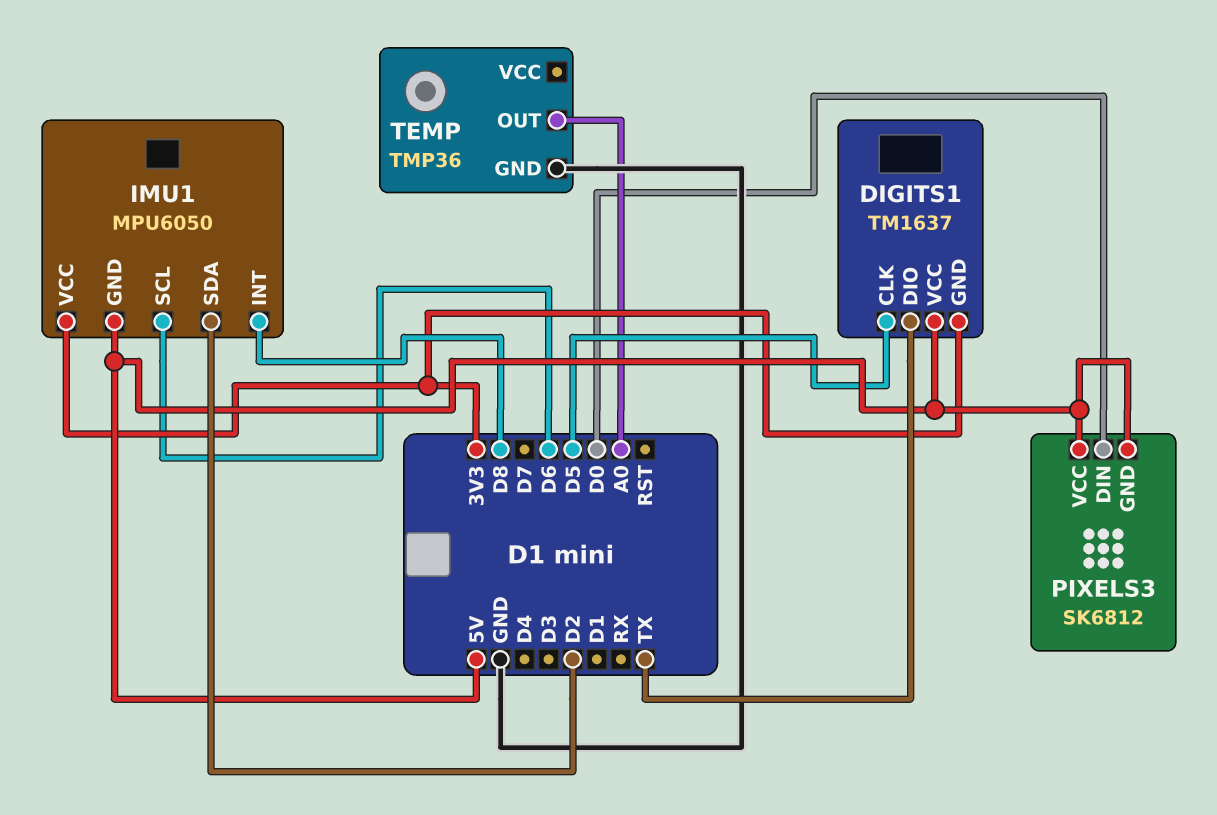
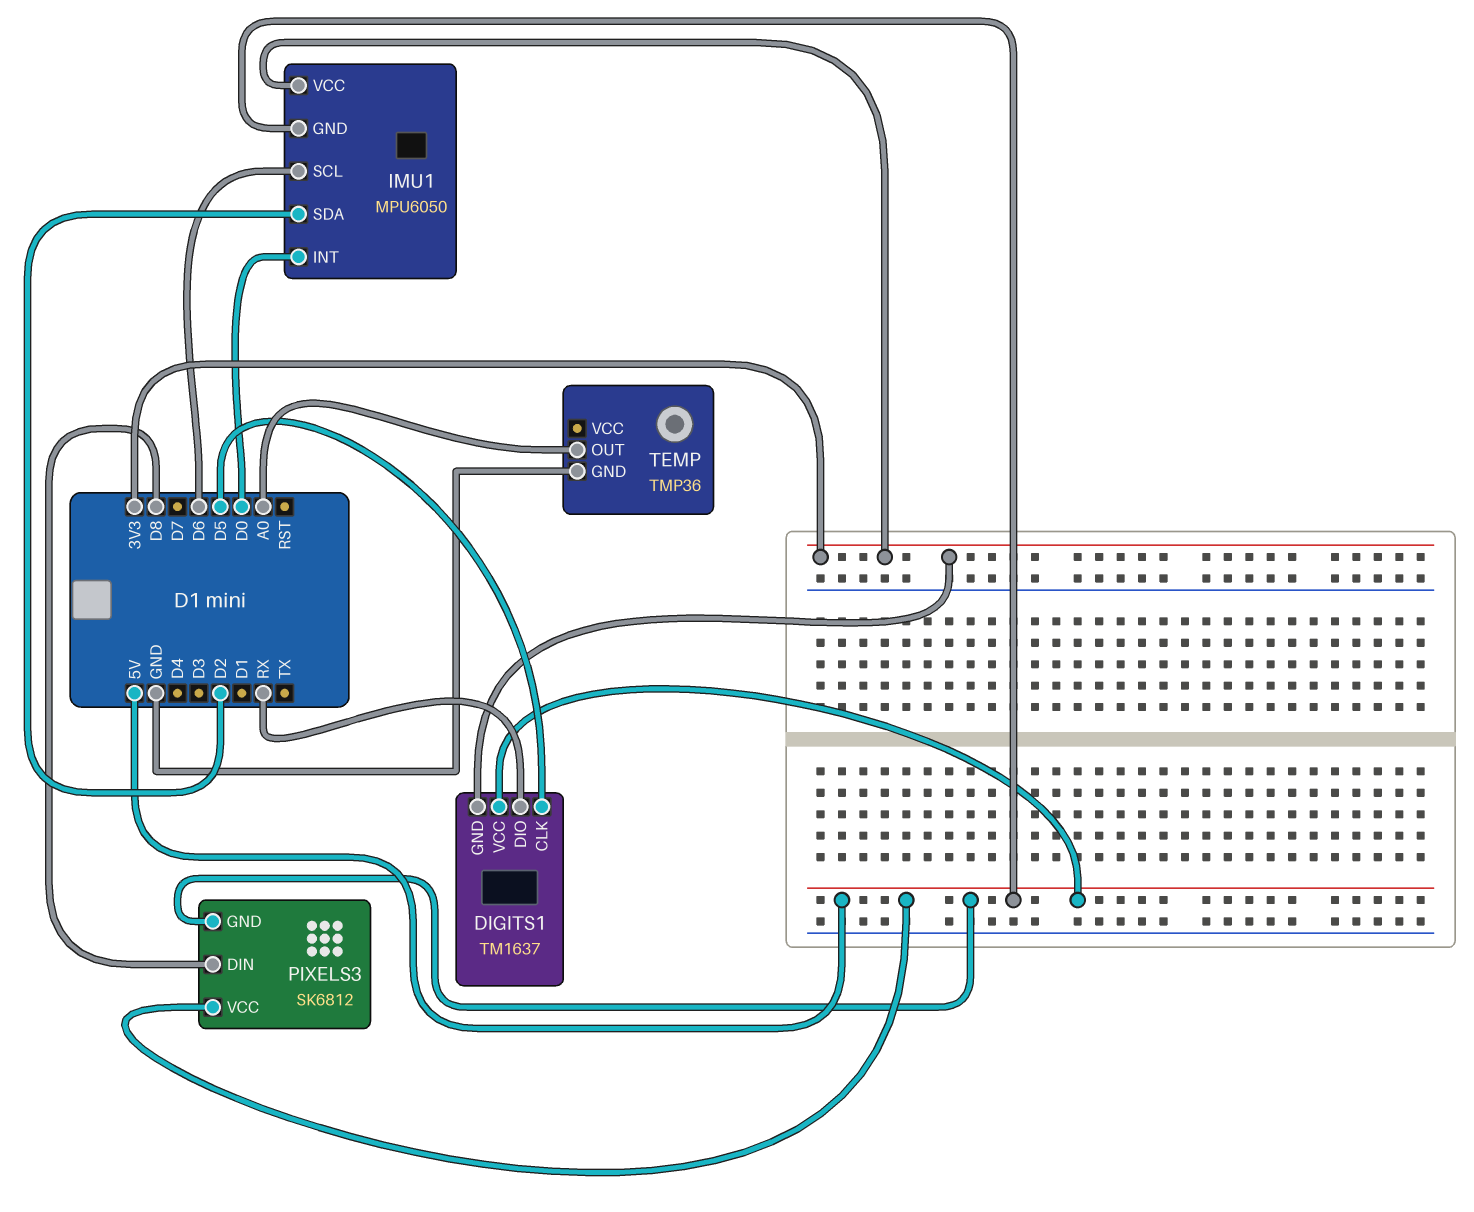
DIGITS1 pin DIO: TX -> RX
IMU1 pin INT: D8 -> D0
PIXELS3 pin DIN: D0 -> D8

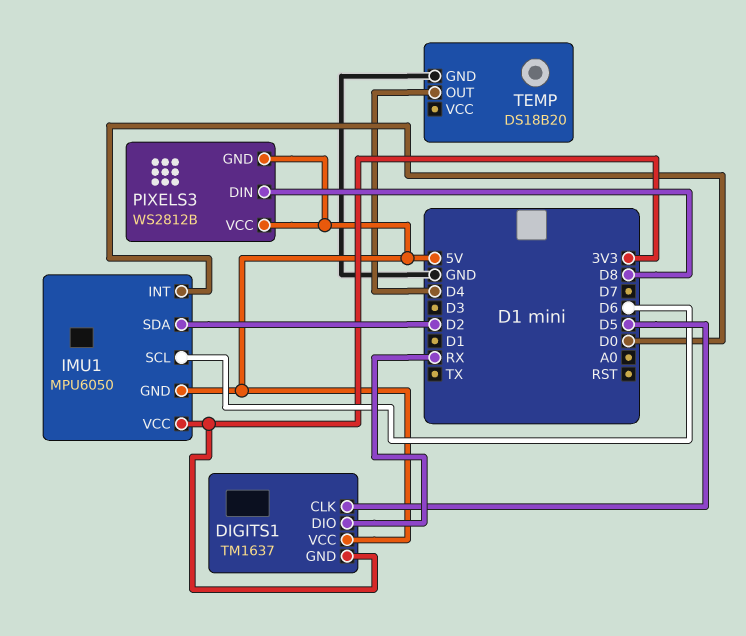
PIXELS3: SK6812 -> WS2812B
TEMP: TMP36 -> DS18B20
TEMP pin OUT: A0 -> D4

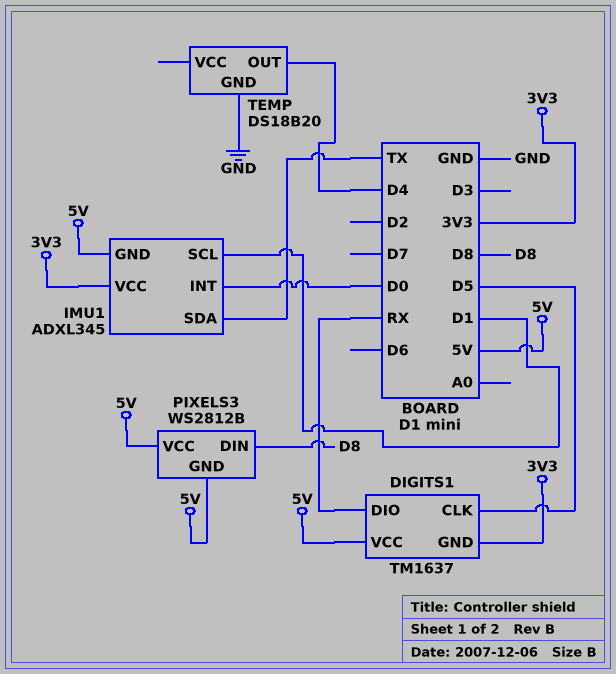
IMU1: MPU6050 -> ADXL345
IMU1 pin SCL: D6 -> D1
IMU1 pin SDA: D2 -> TX

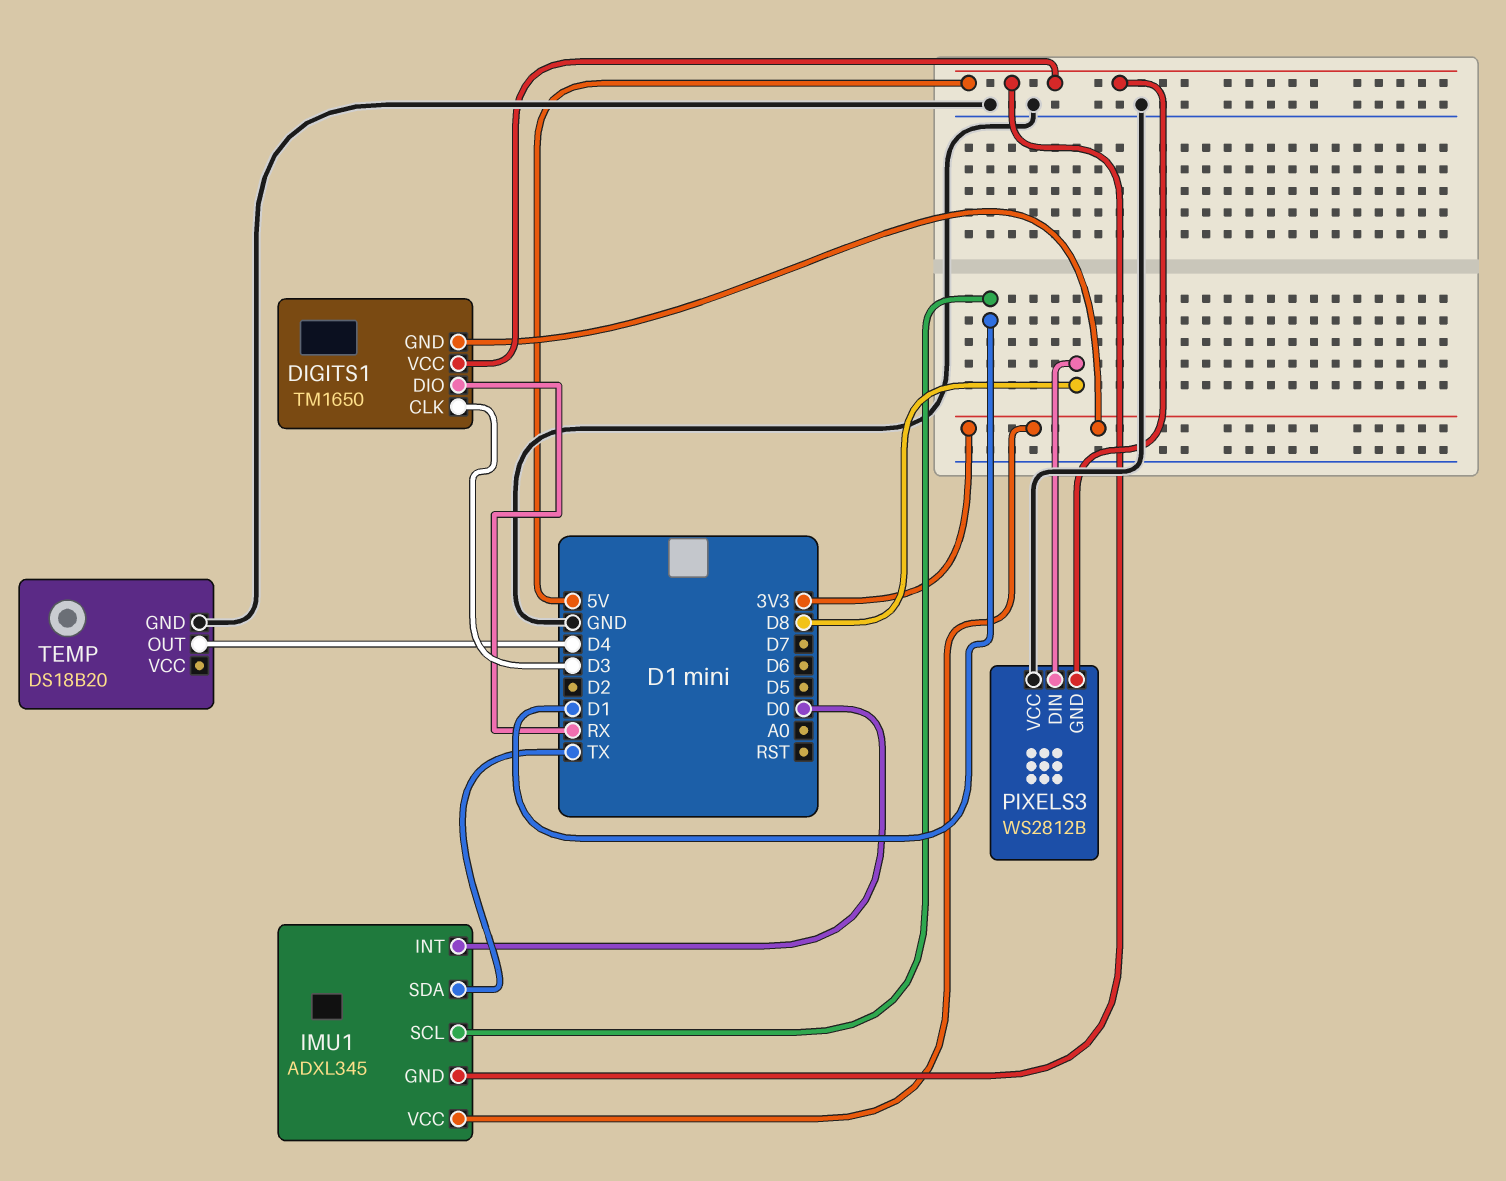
DIGITS1: TM1637 -> TM1650
DIGITS1 pin CLK: D5 -> D3
PIXELS3 pin VCC: 5V -> GND

